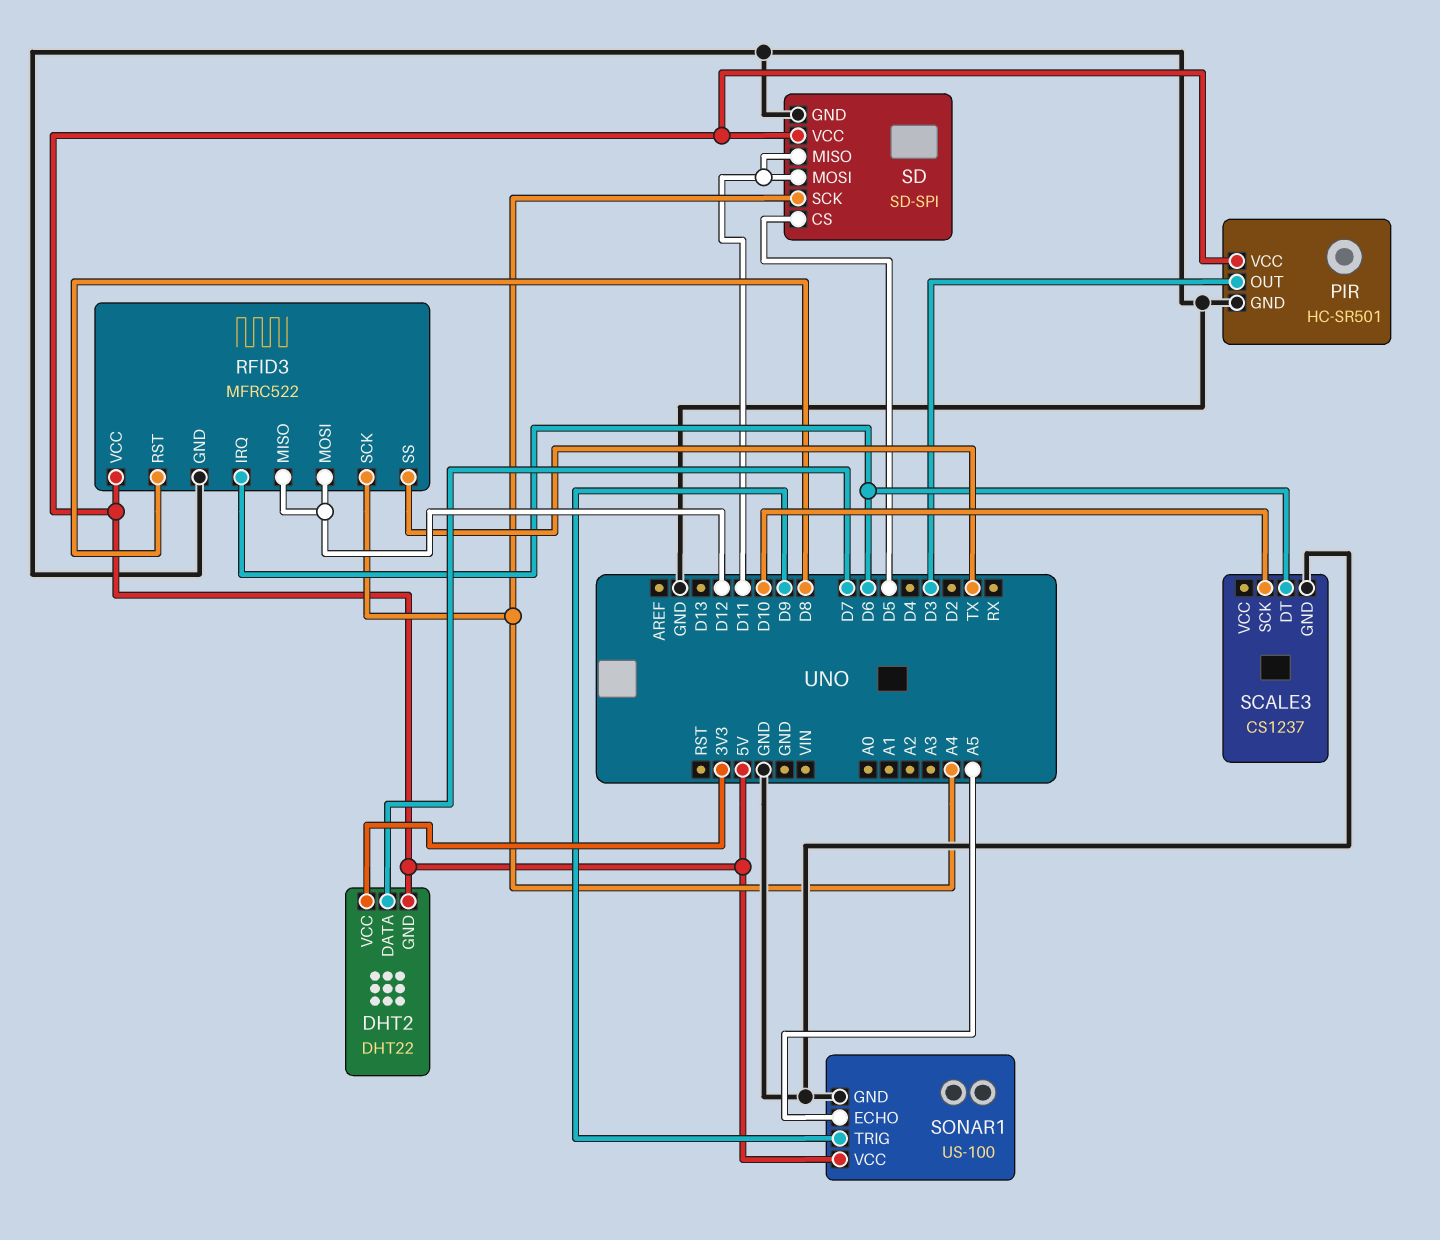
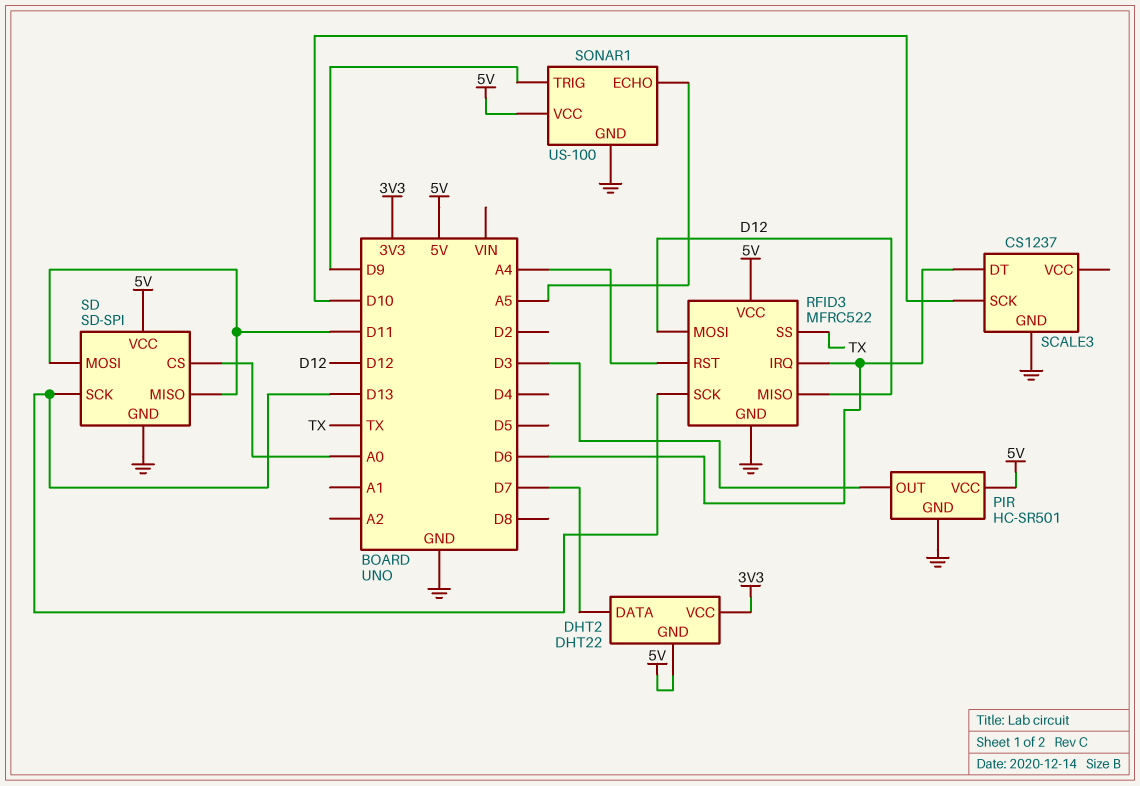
RFID3 pin RST: D8 -> A4
RFID3 pin SCK: A4 -> D13
SD pin CS: D5 -> A0
SD pin SCK: A4 -> D13

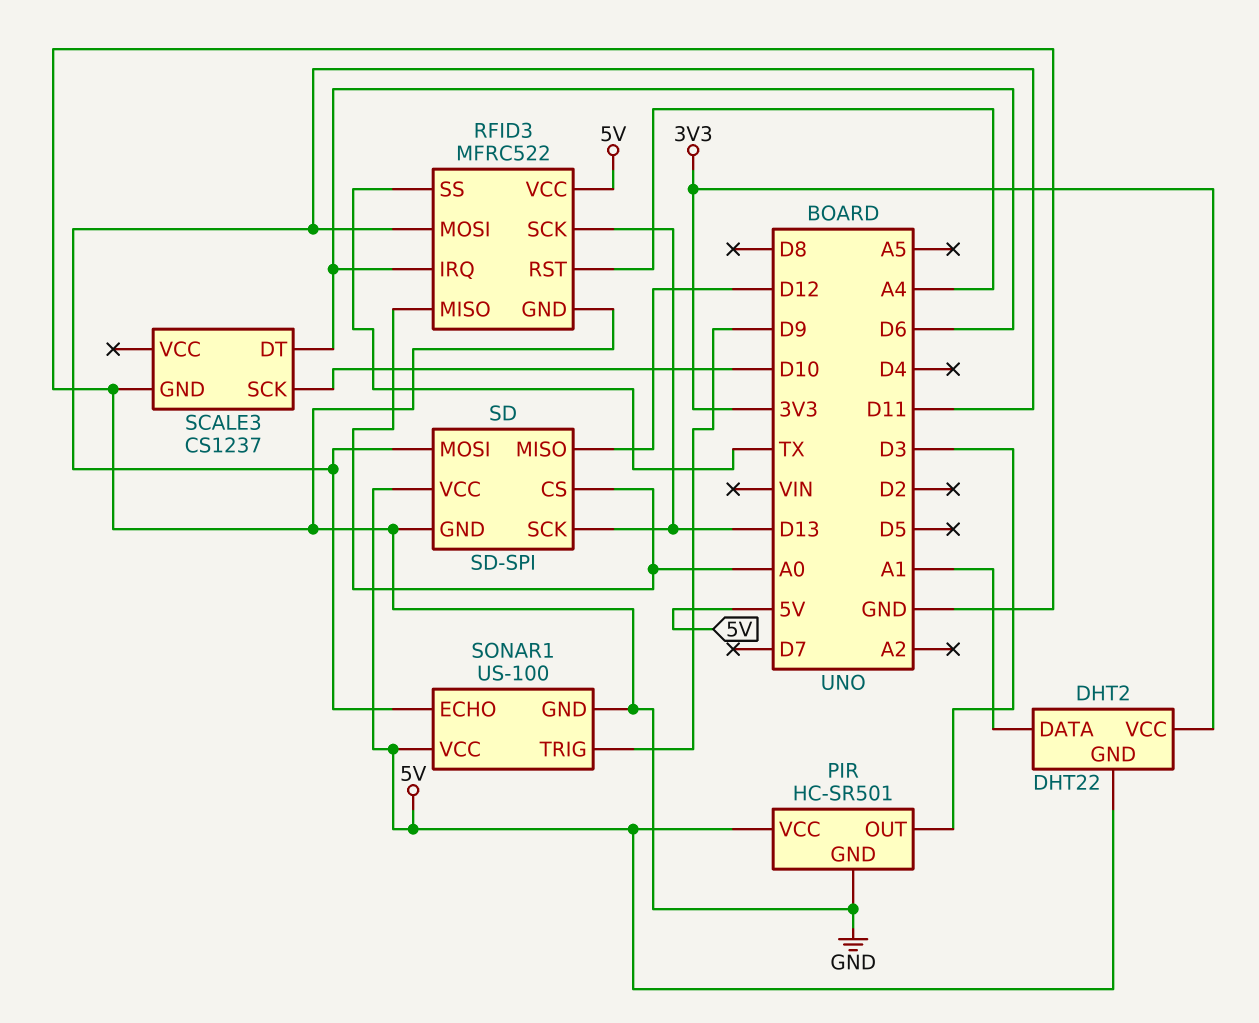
DHT2 pin DATA: D7 -> A1
RFID3 pin MISO: D12 -> A0
RFID3 pin MOSI: D12 -> D11
SD pin MISO: D11 -> D12
SONAR1 pin ECHO: A5 -> D11

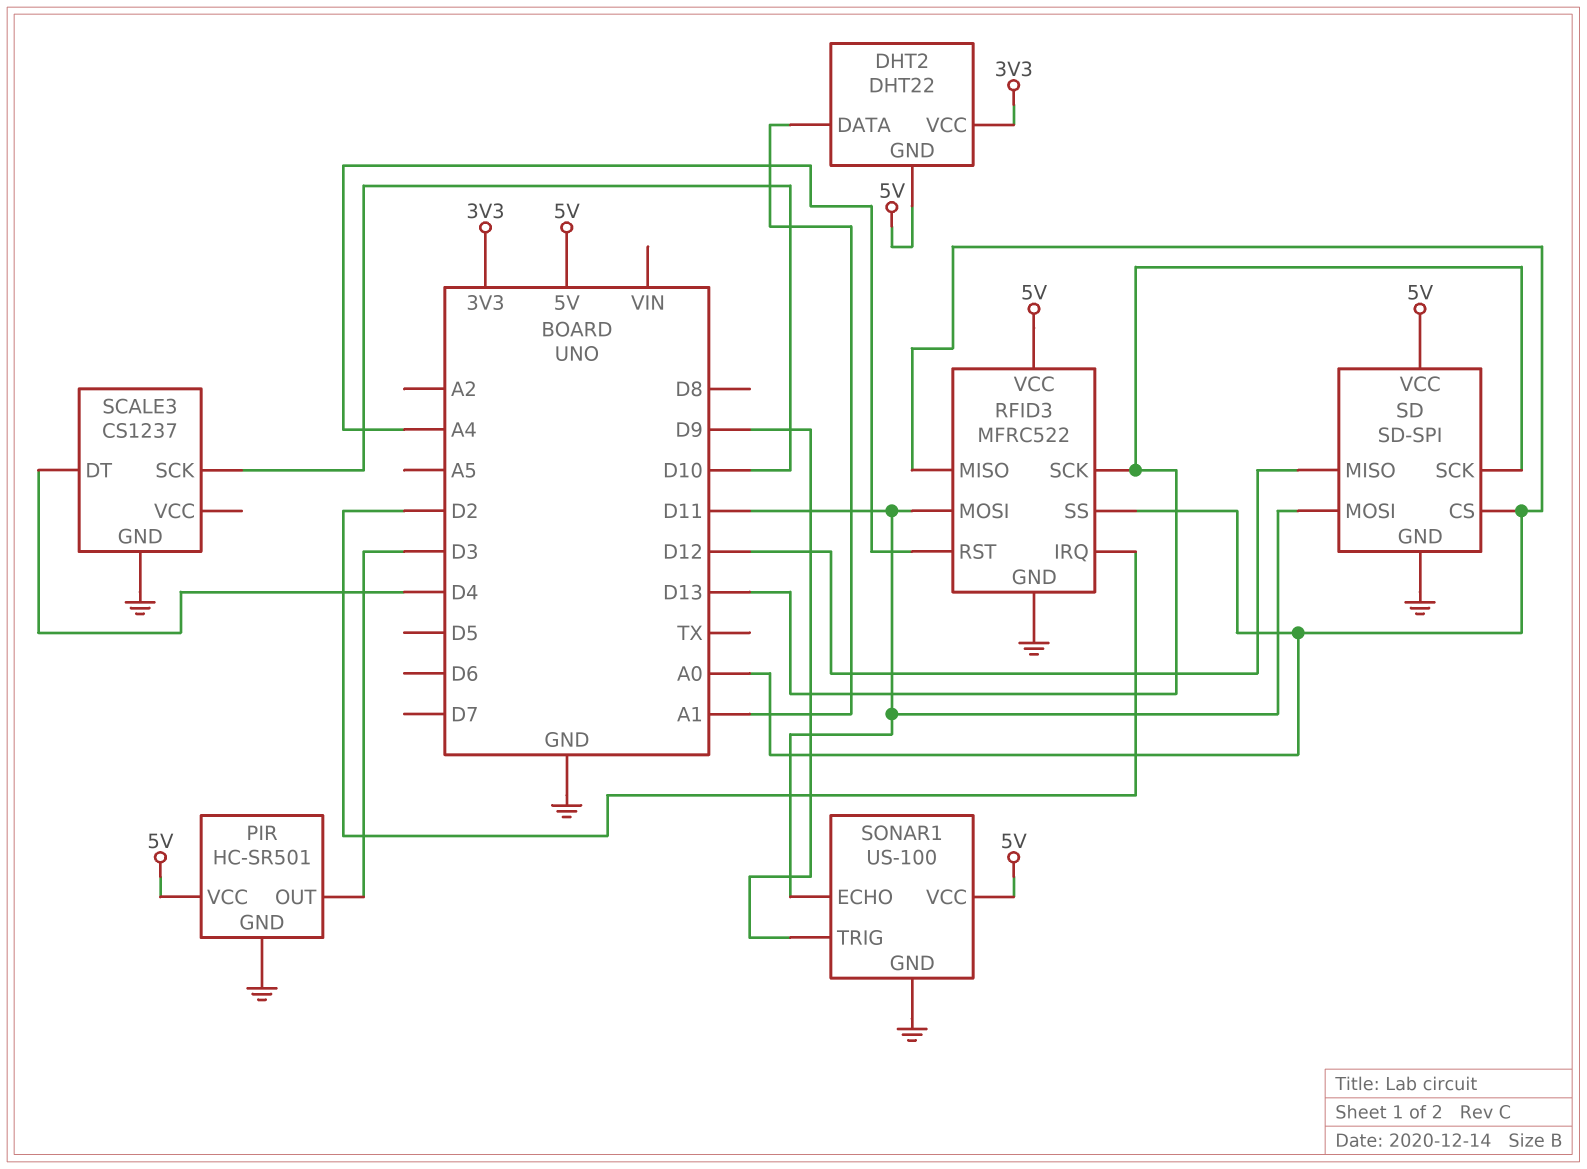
RFID3 pin IRQ: D6 -> D2
RFID3 pin SS: TX -> A0
SCALE3 pin DT: D6 -> D4

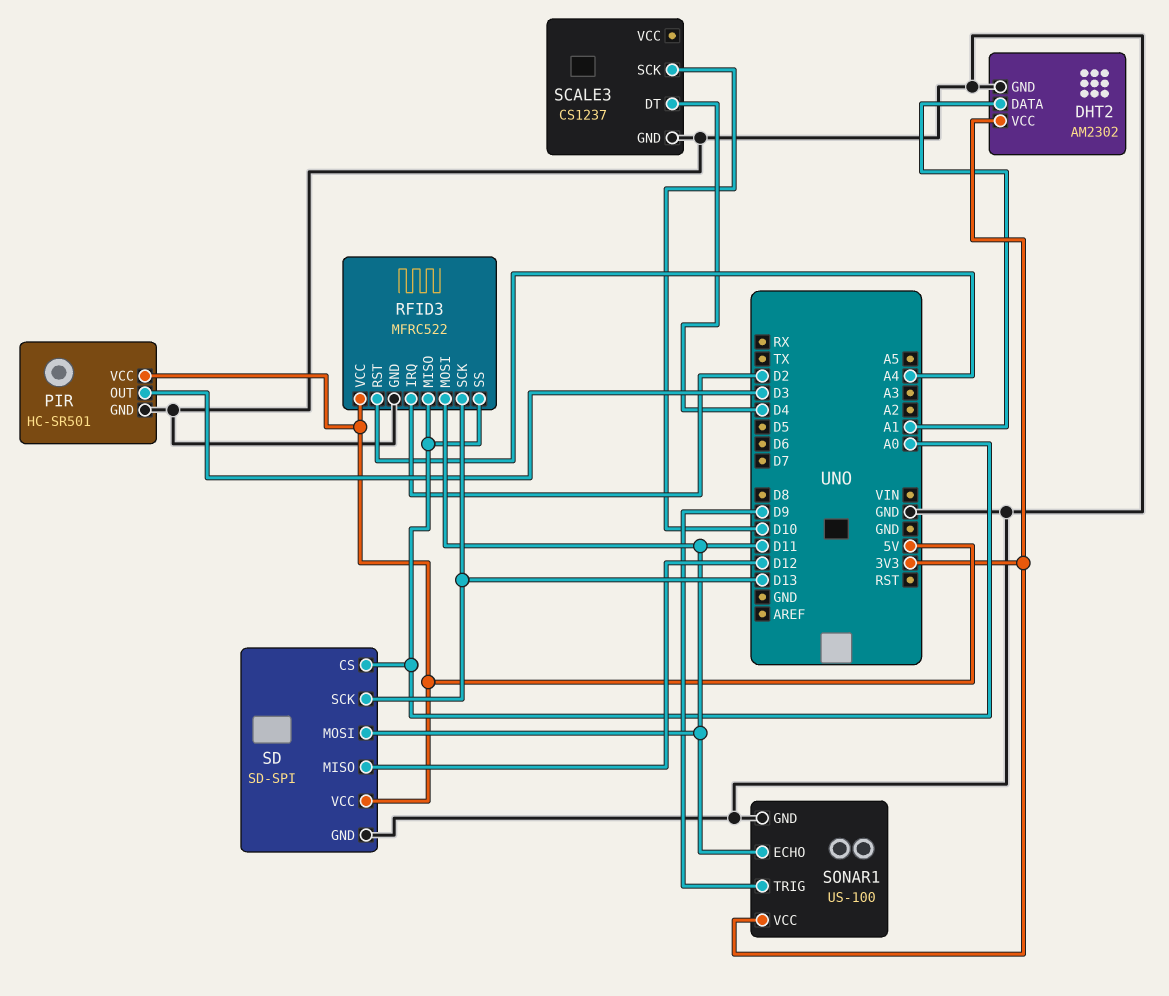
DHT2: DHT22 -> AM2302
DHT2 pin GND: 5V -> GND
SONAR1 pin VCC: 5V -> 3V3

